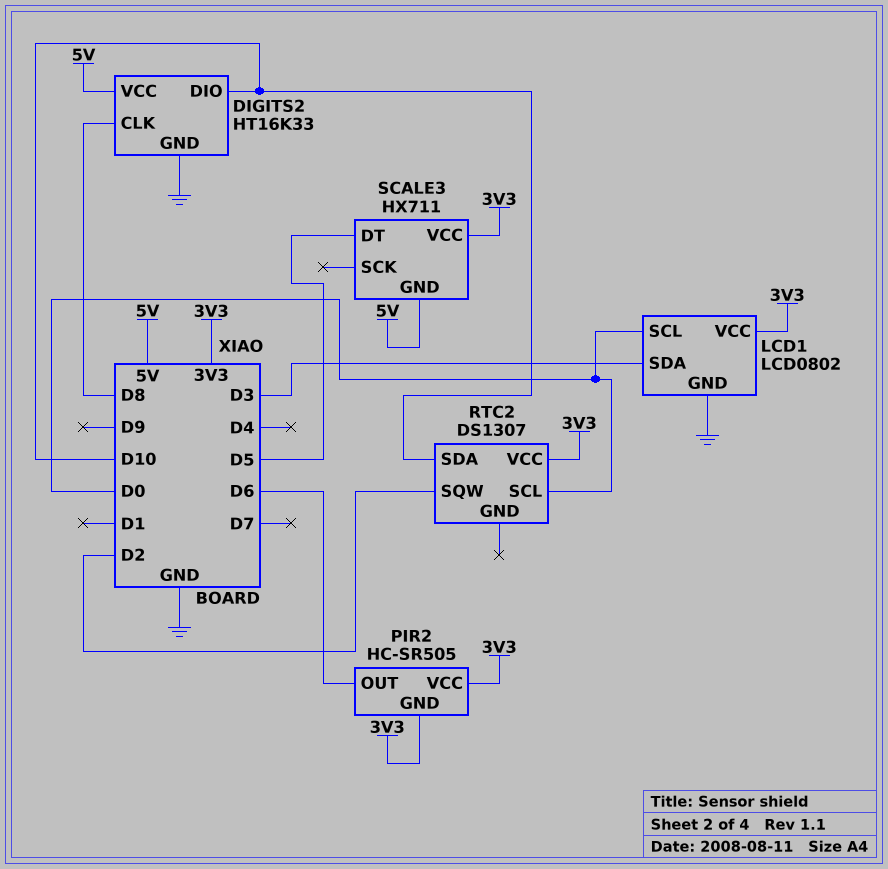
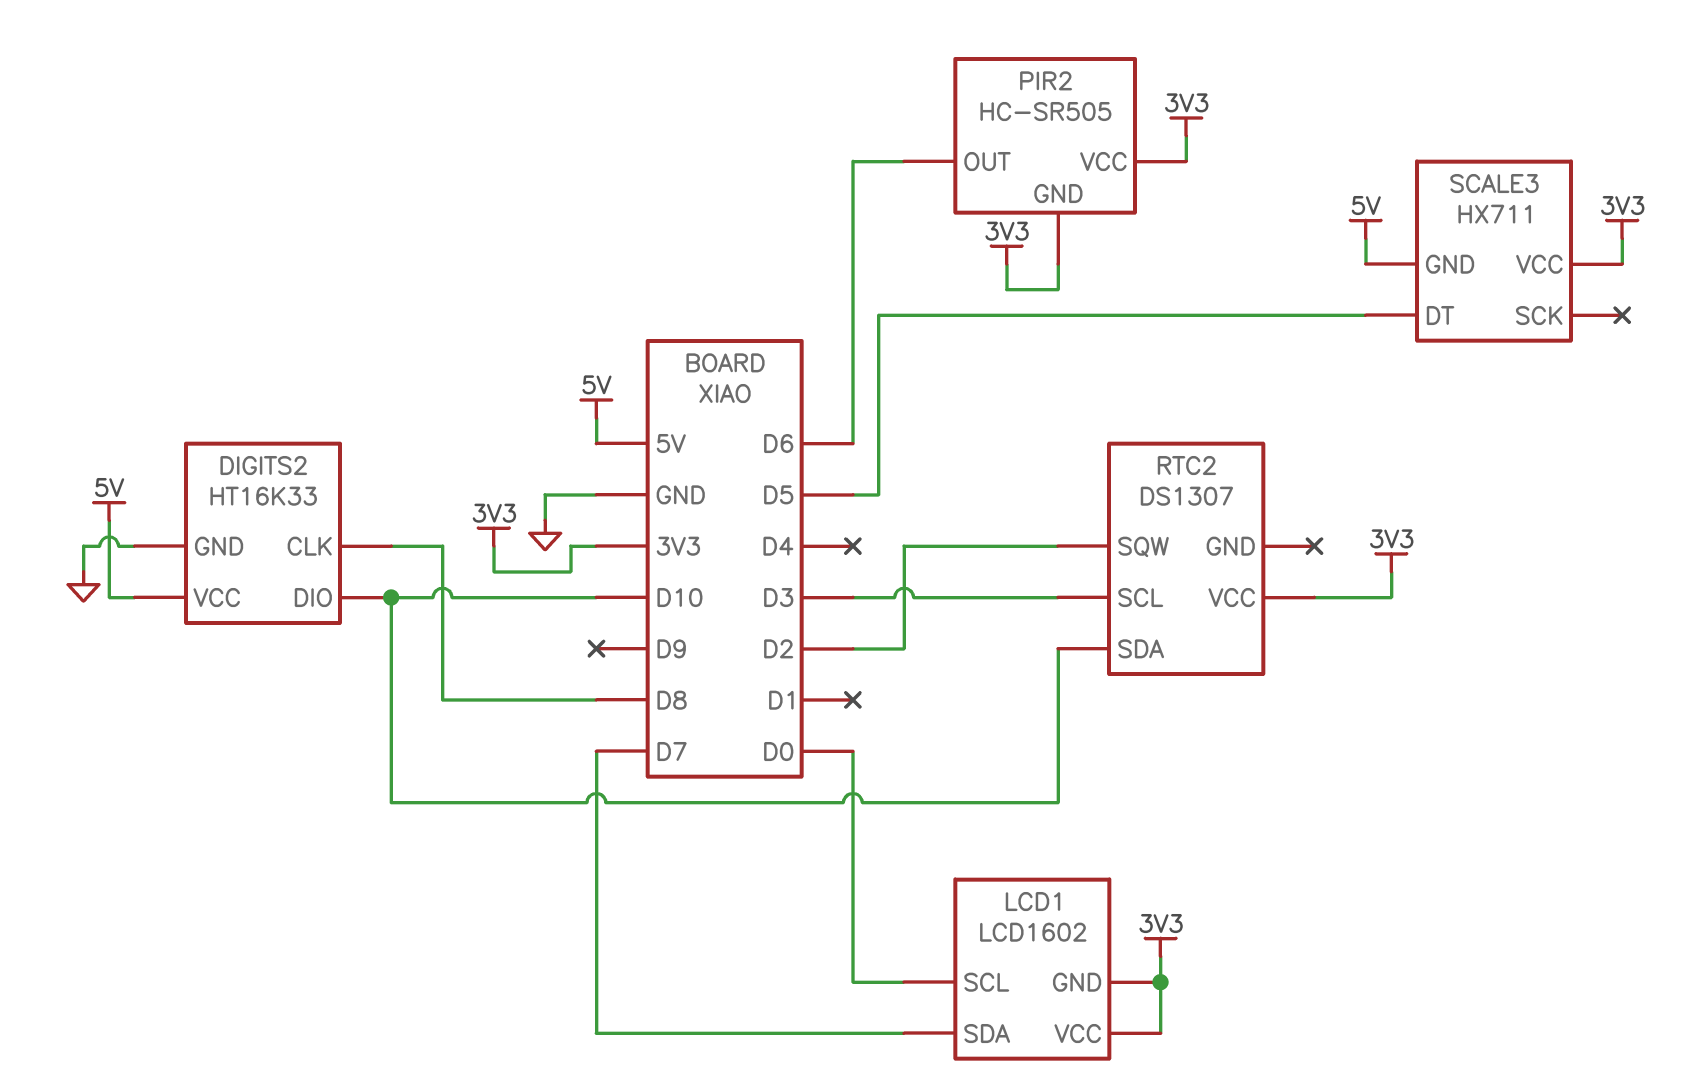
LCD1: LCD0802 -> LCD1602
LCD1 pin GND: GND -> 3V3
LCD1 pin SDA: D3 -> D7
RTC2 pin SCL: D0 -> D3

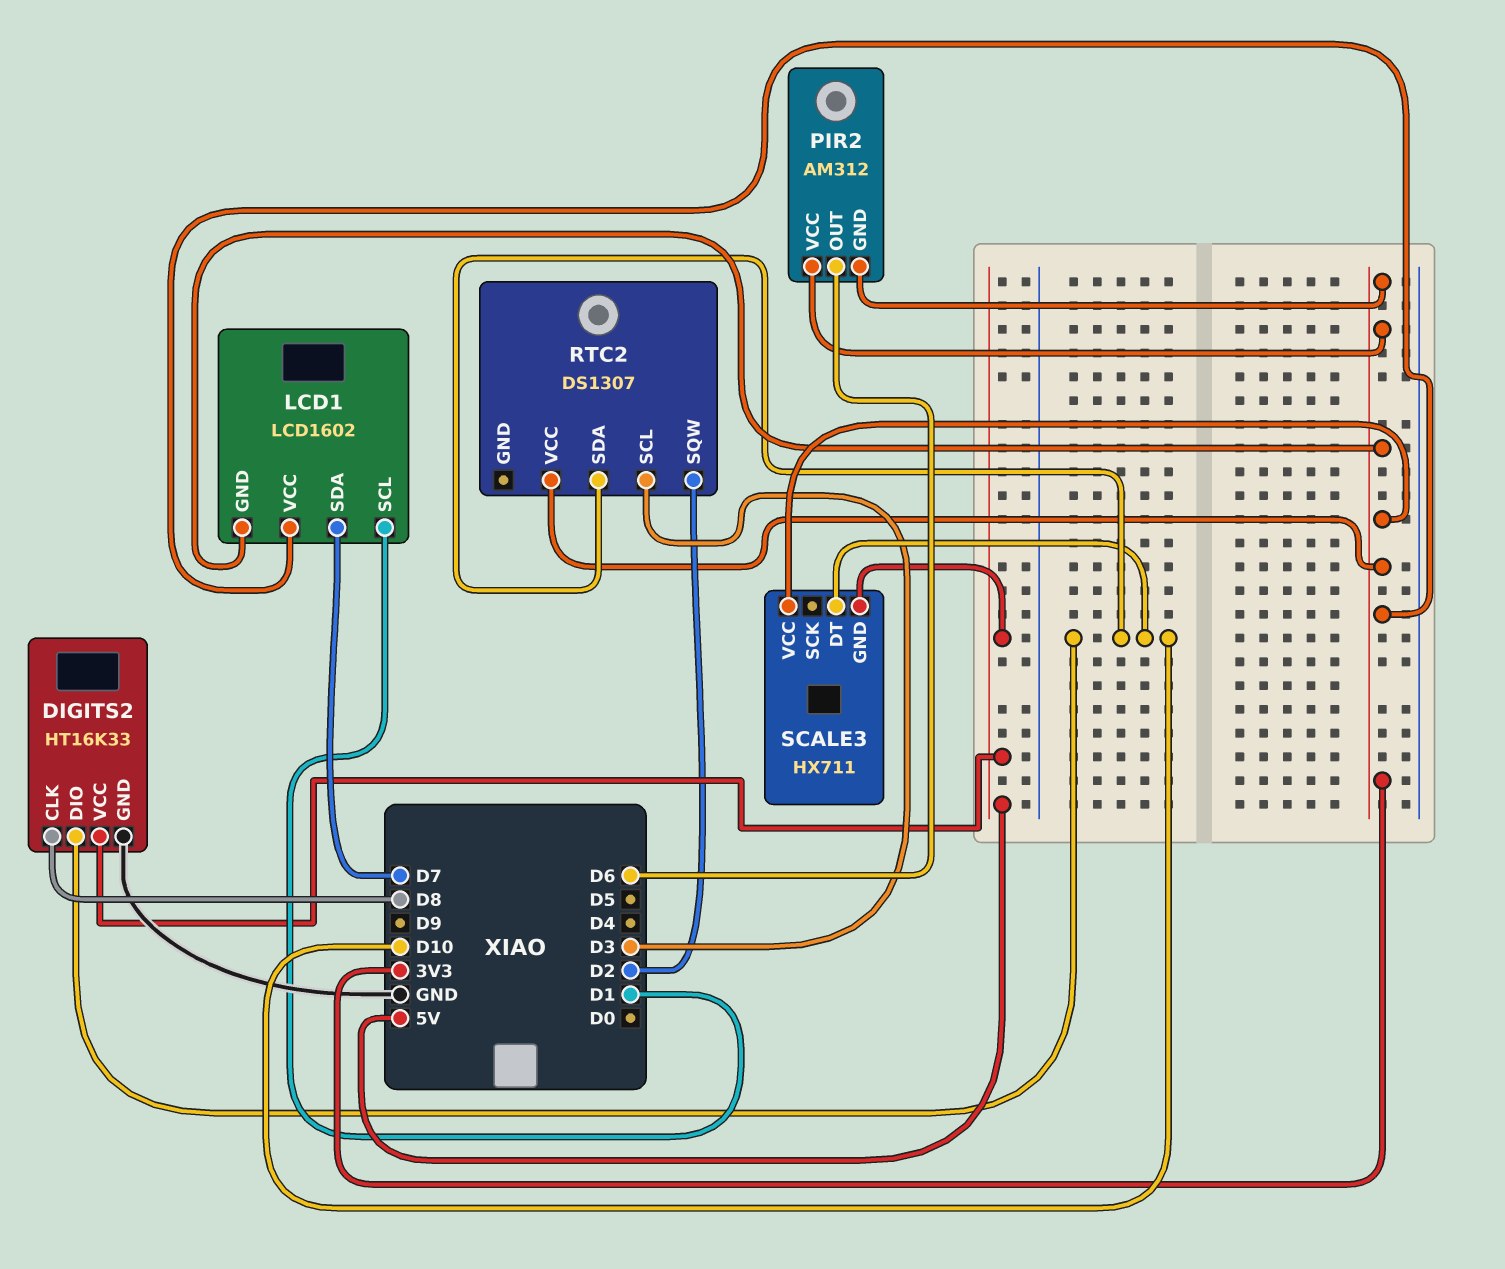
LCD1 pin SCL: D0 -> D1
PIR2: HC-SR505 -> AM312
SCALE3 pin DT: D5 -> D10

